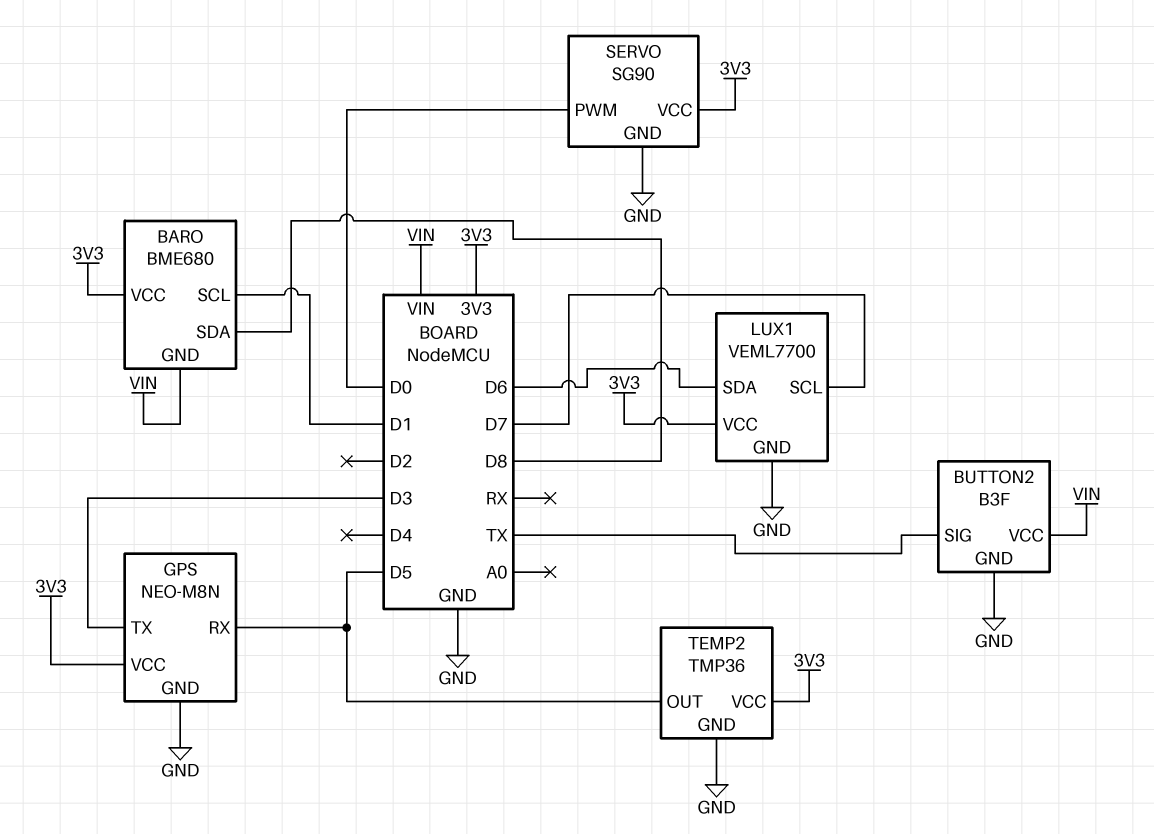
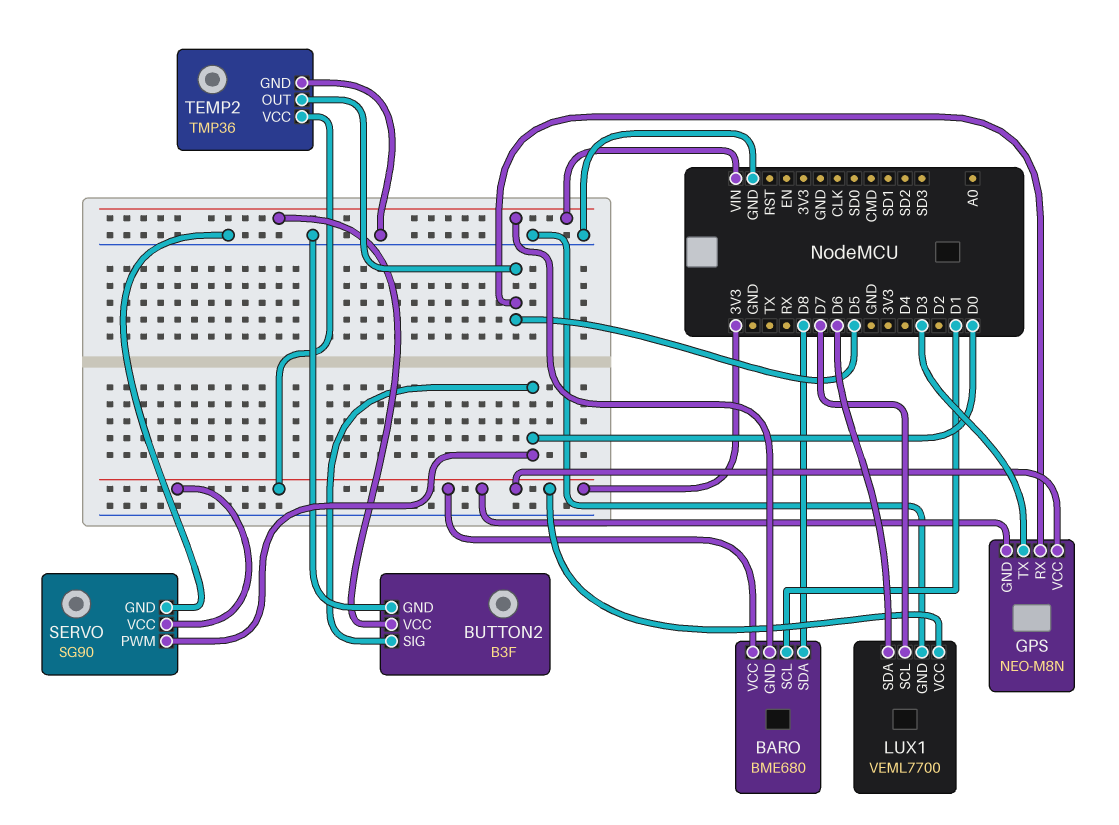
BUTTON2 pin SIG: TX -> D0
GPS pin GND: GND -> 3V3

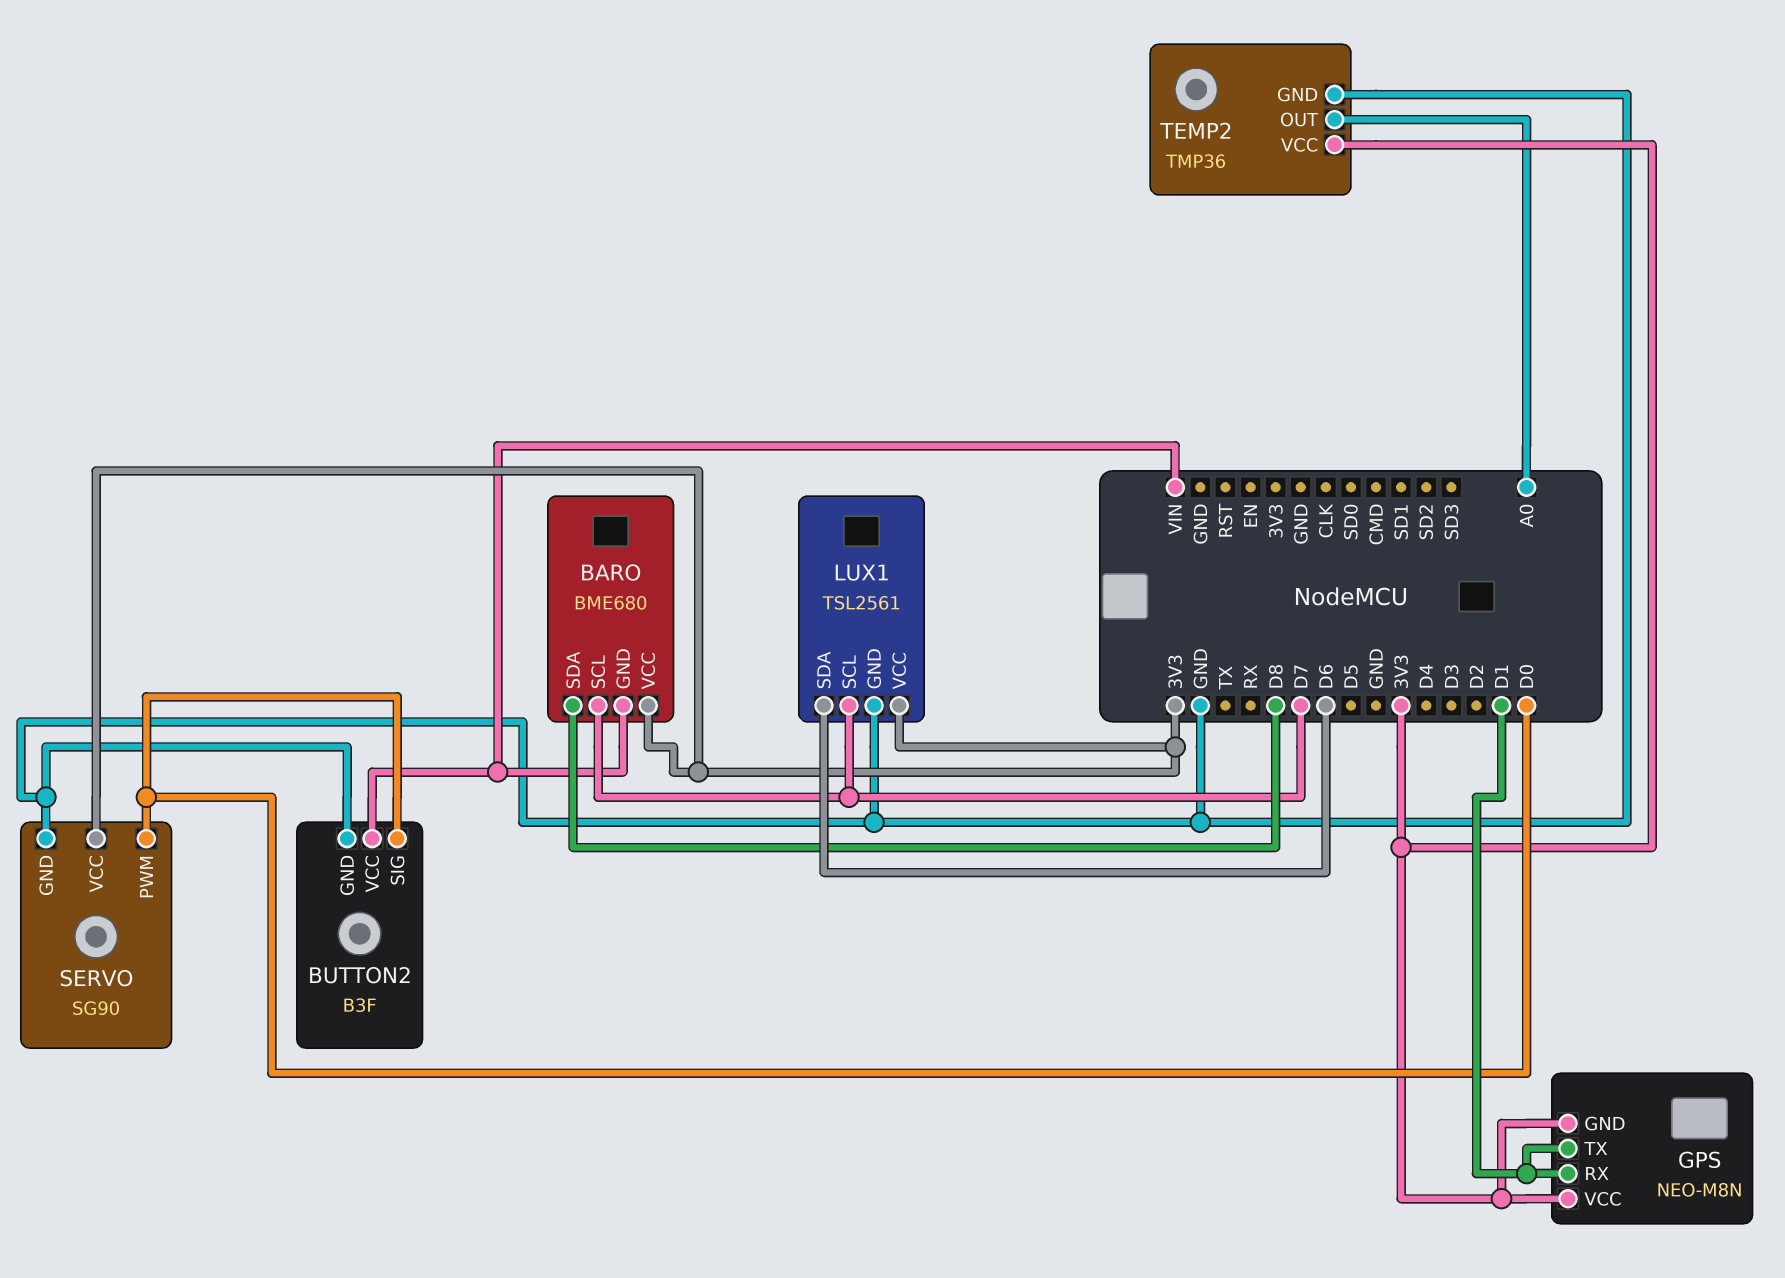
BARO pin SCL: D1 -> D7
GPS pin RX: D5 -> D1
GPS pin TX: D3 -> D1
LUX1: VEML7700 -> TSL2561
TEMP2 pin OUT: D5 -> A0

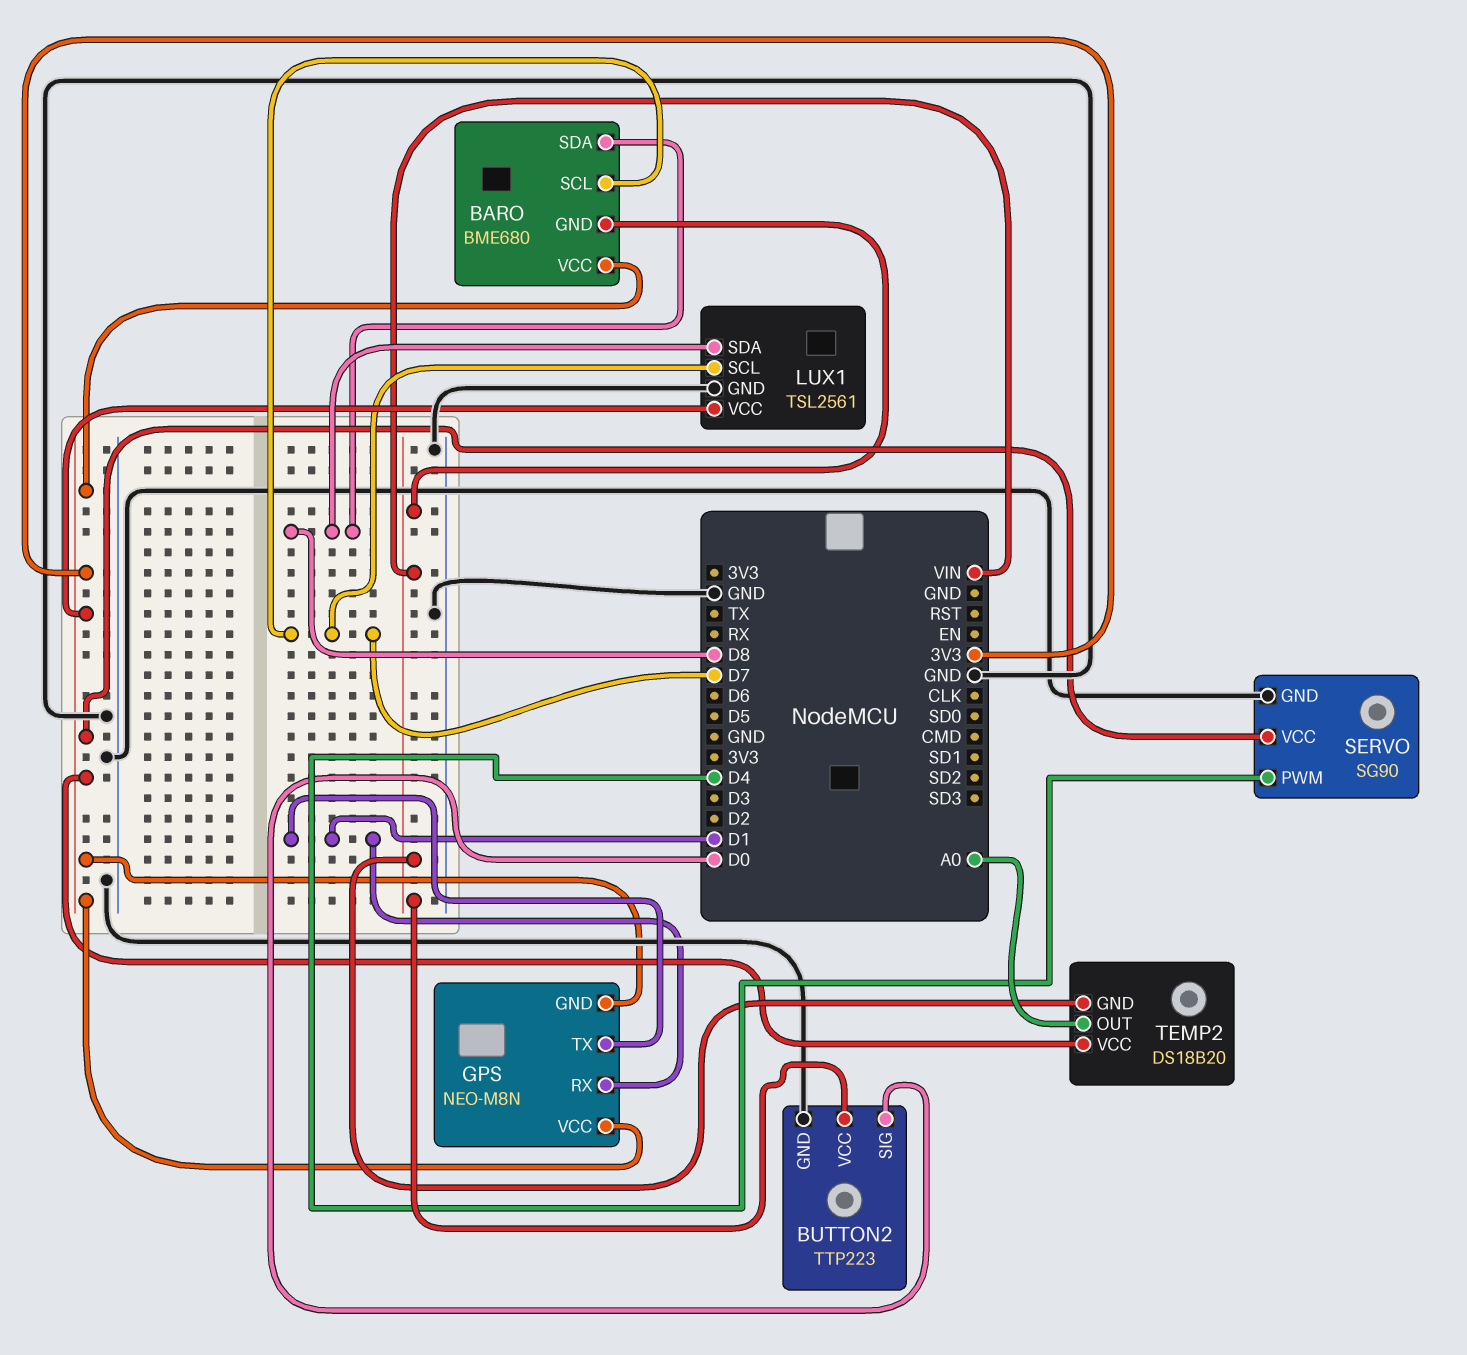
BUTTON2: B3F -> TTP223
LUX1 pin SDA: D6 -> D8
SERVO pin PWM: D0 -> D4
TEMP2: TMP36 -> DS18B20
TEMP2 pin GND: GND -> VIN

